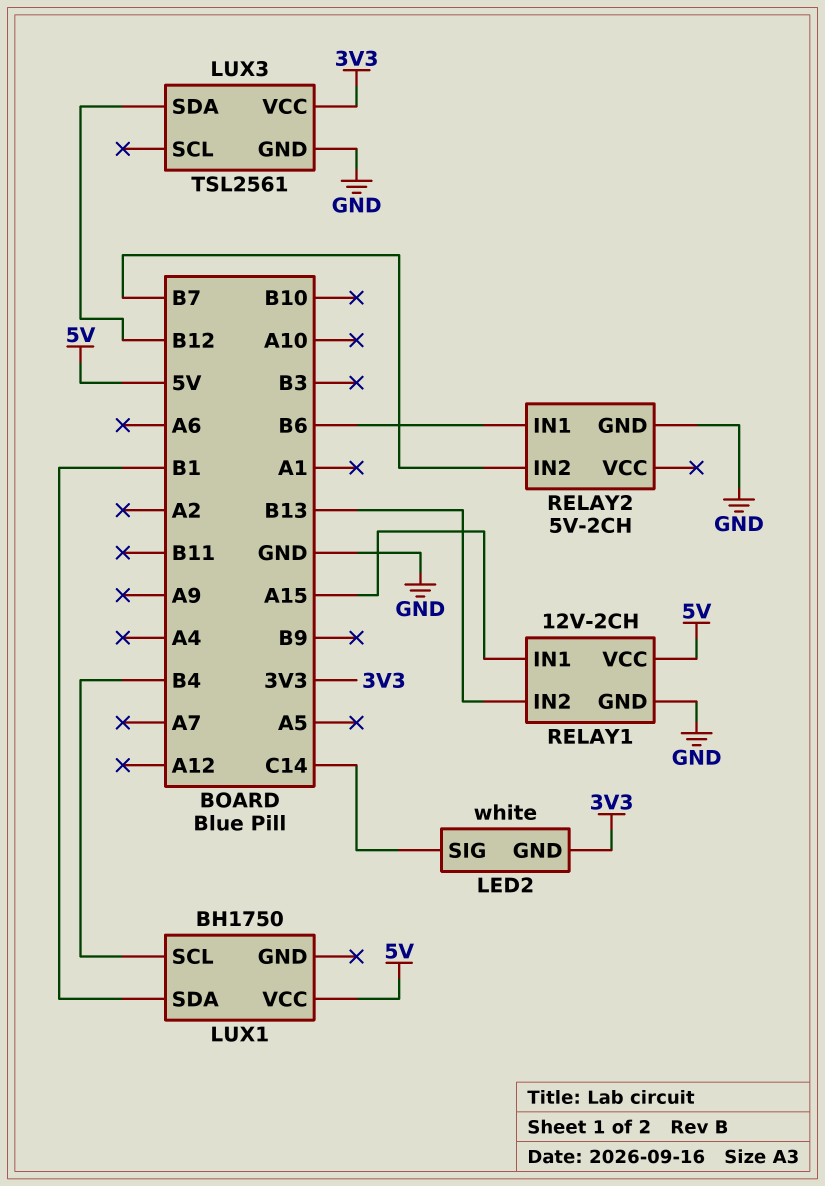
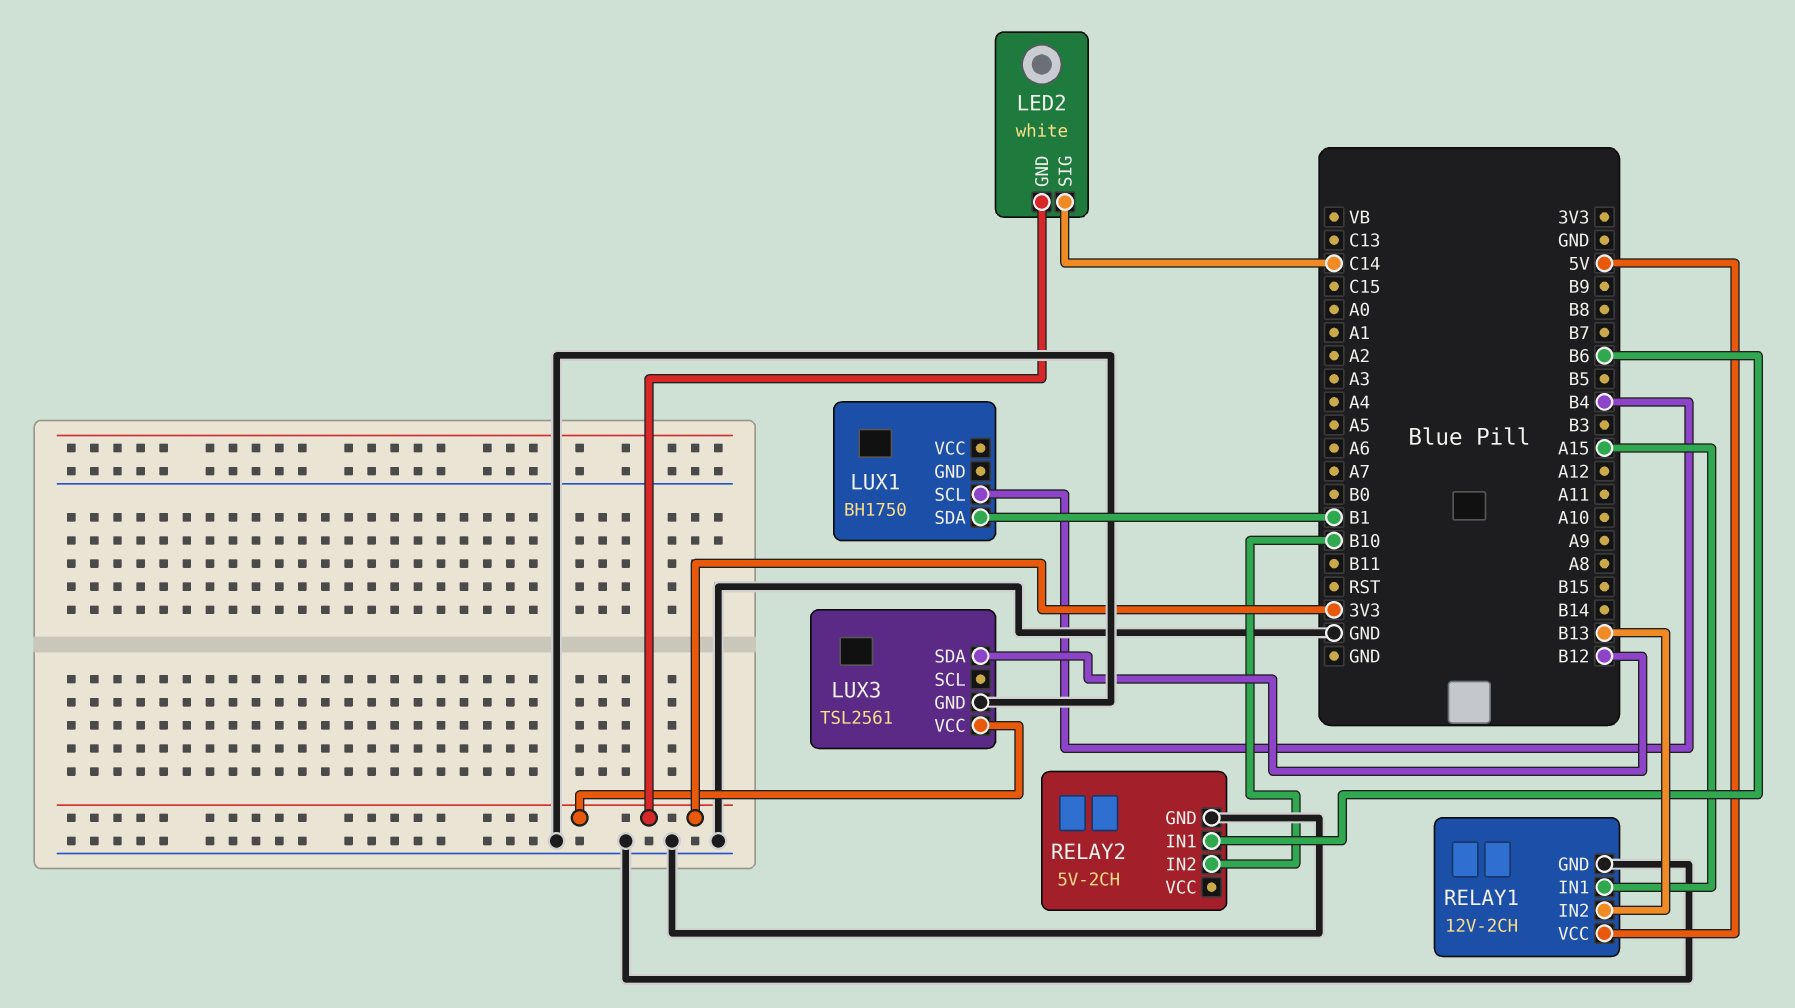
LUX1 pin VCC: 5V -> none
RELAY2 pin IN2: B7 -> B10

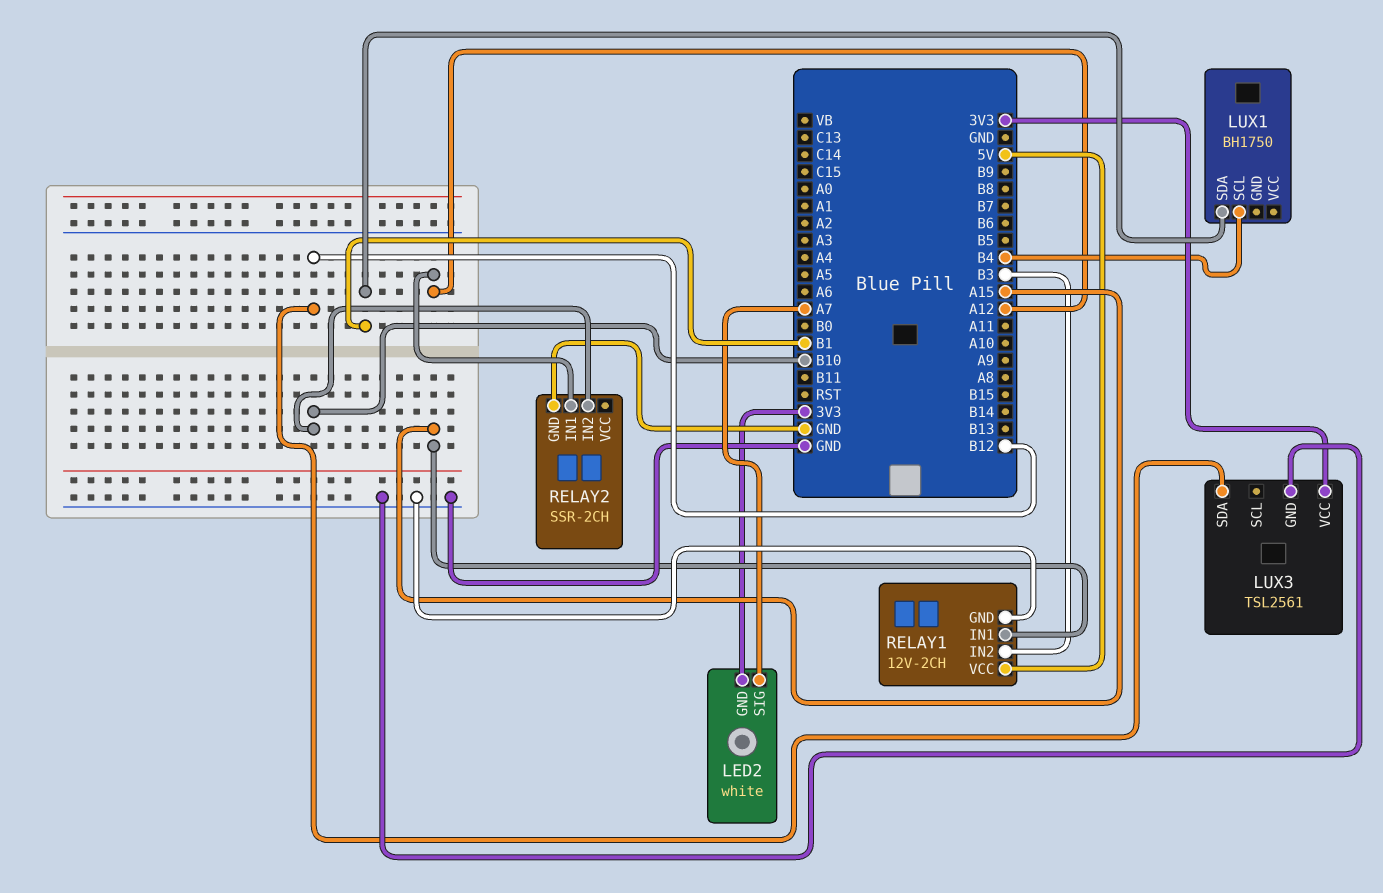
LED2 pin SIG: C14 -> A7
RELAY1 pin IN2: B13 -> B3
RELAY2: 5V-2CH -> SSR-2CH
RELAY2 pin IN1: B6 -> A12

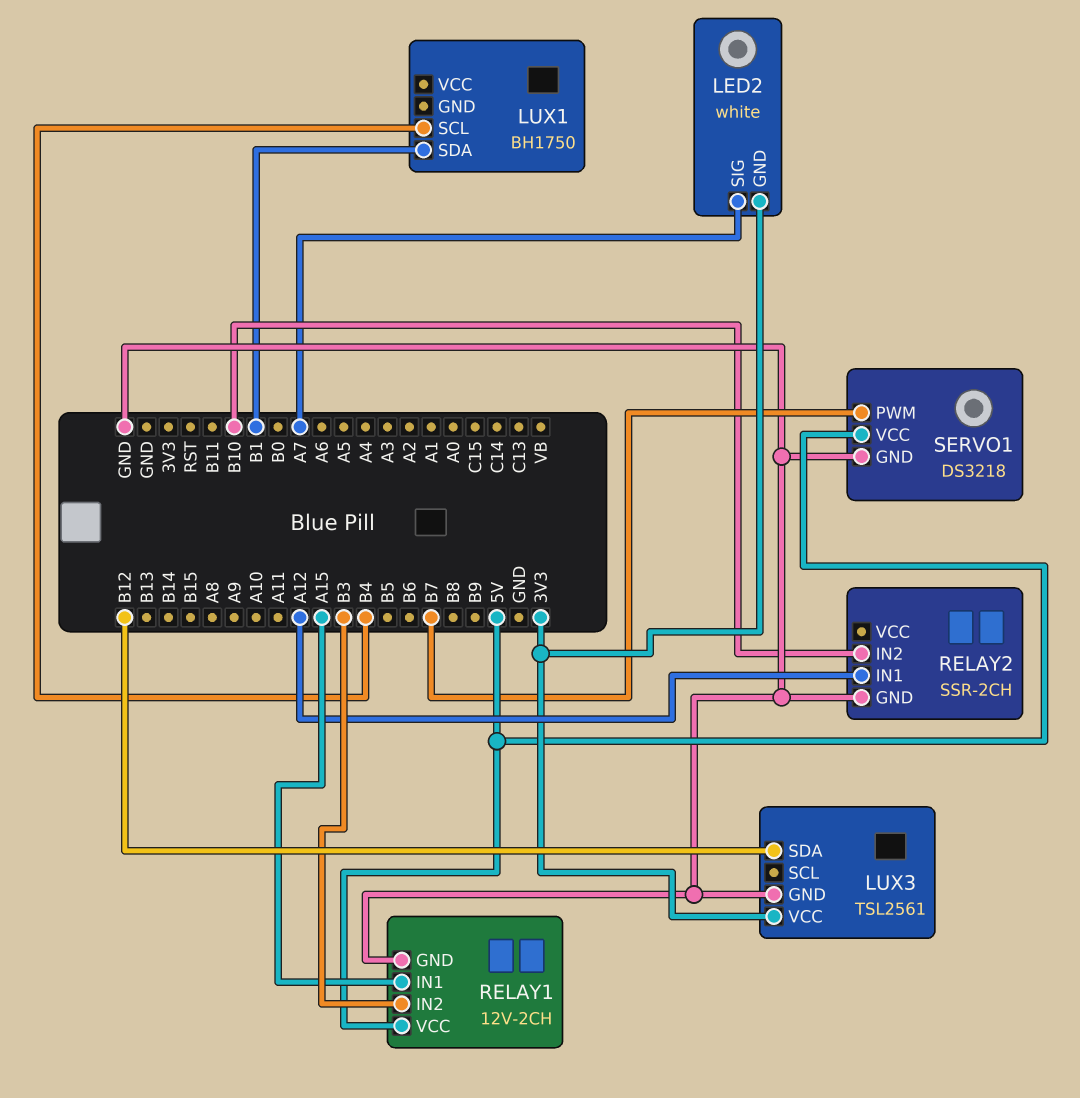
SERVO1: none -> DS3218
SERVO1 pin GND: none -> GND
SERVO1 pin PWM: none -> B7
SERVO1 pin VCC: none -> 5V

